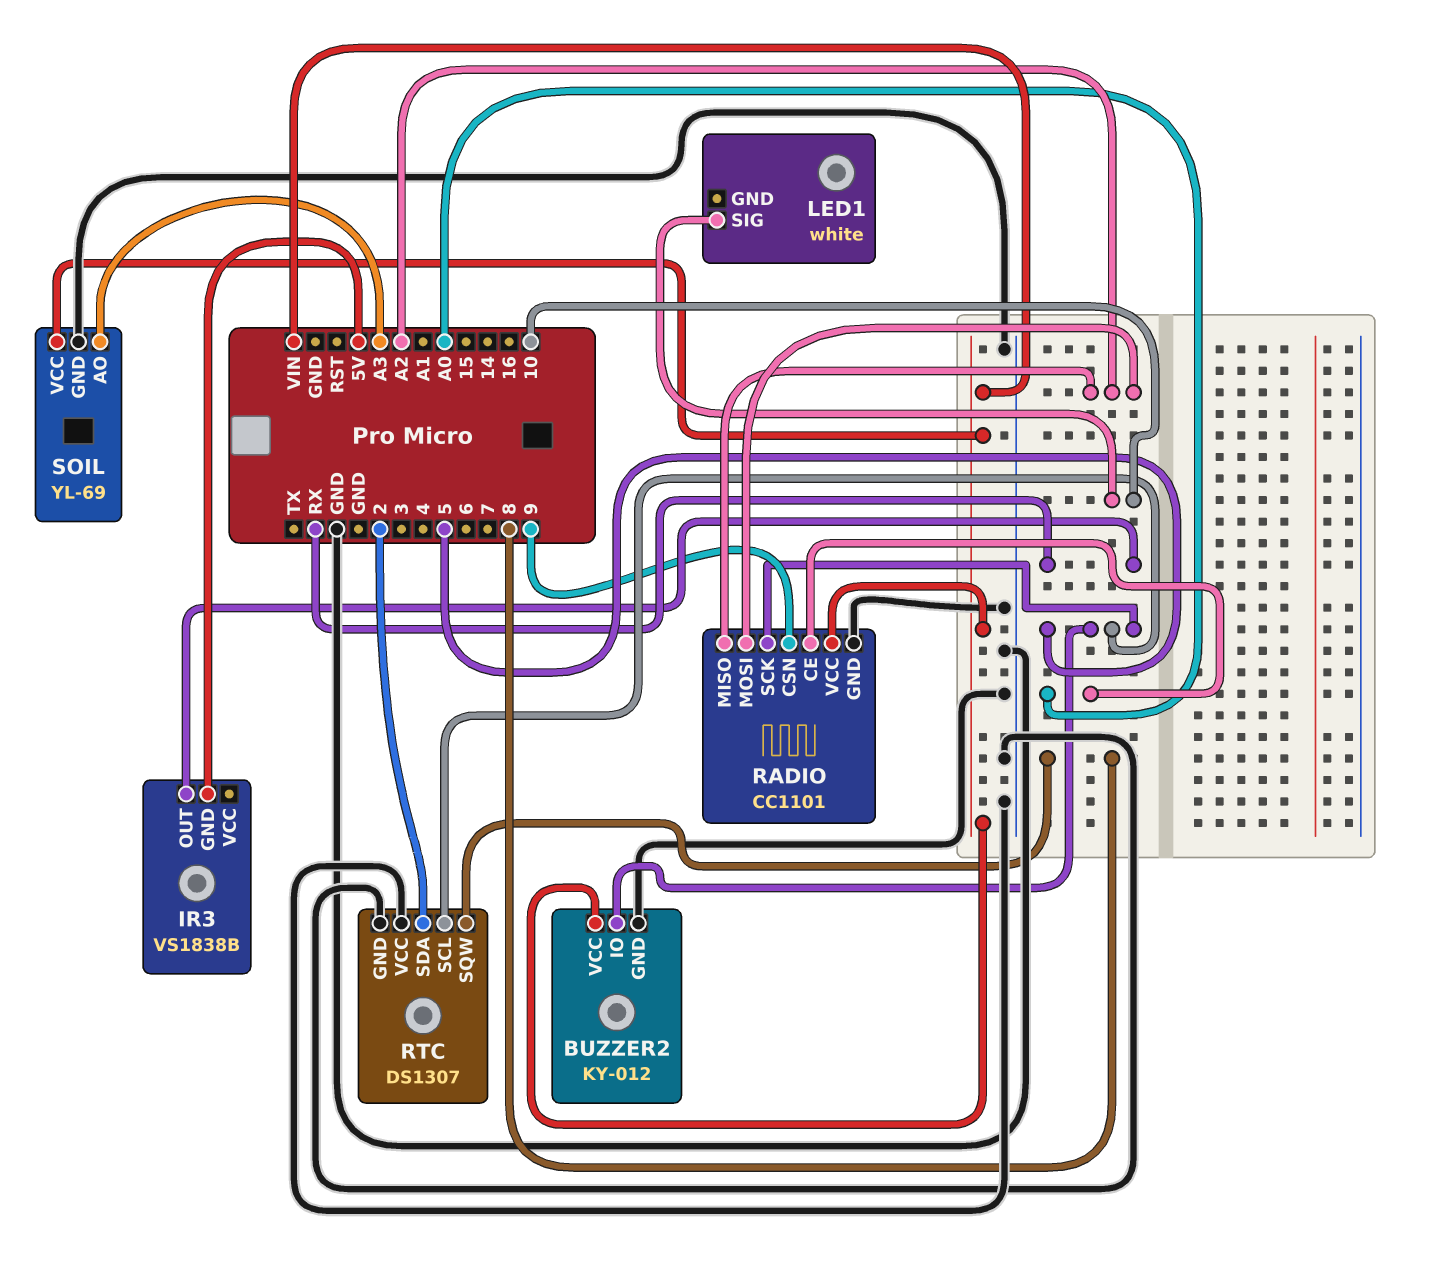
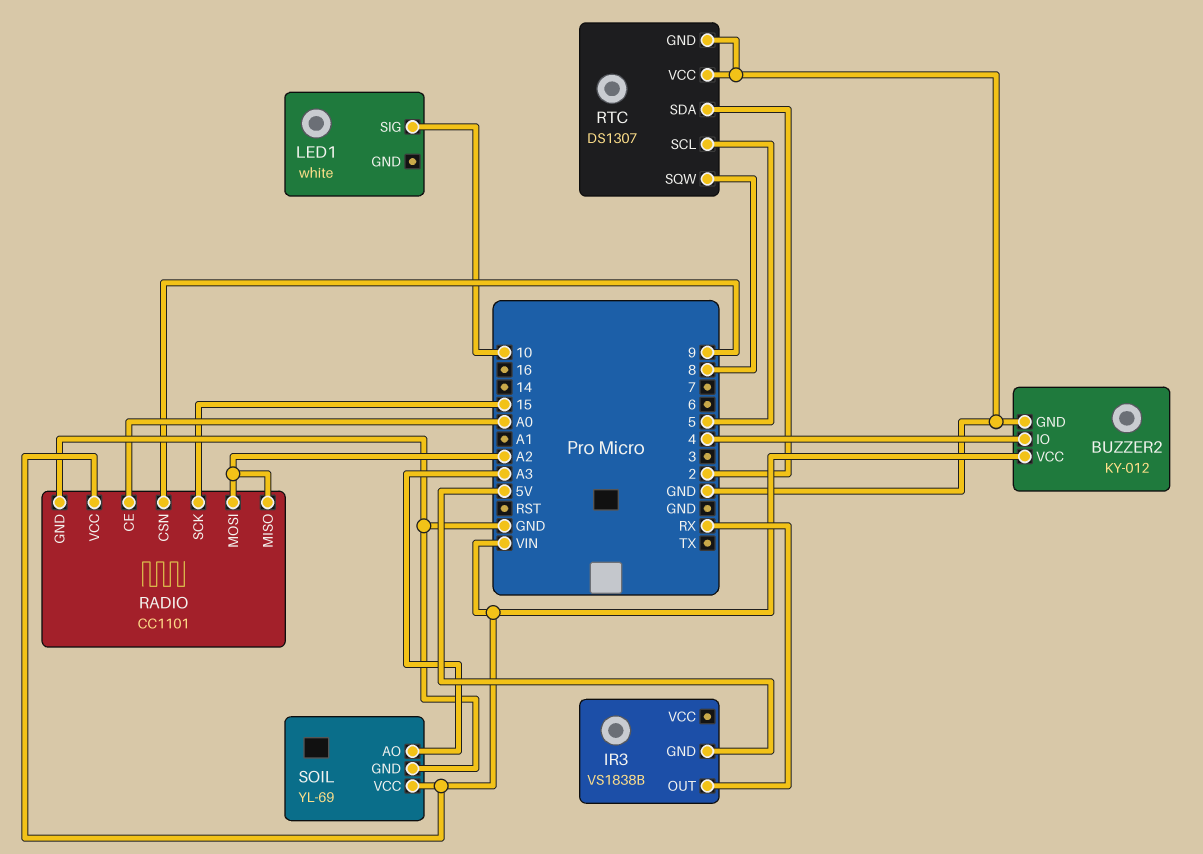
BUZZER2 pin IO: 5 -> 4
RADIO pin SCK: 5 -> 15

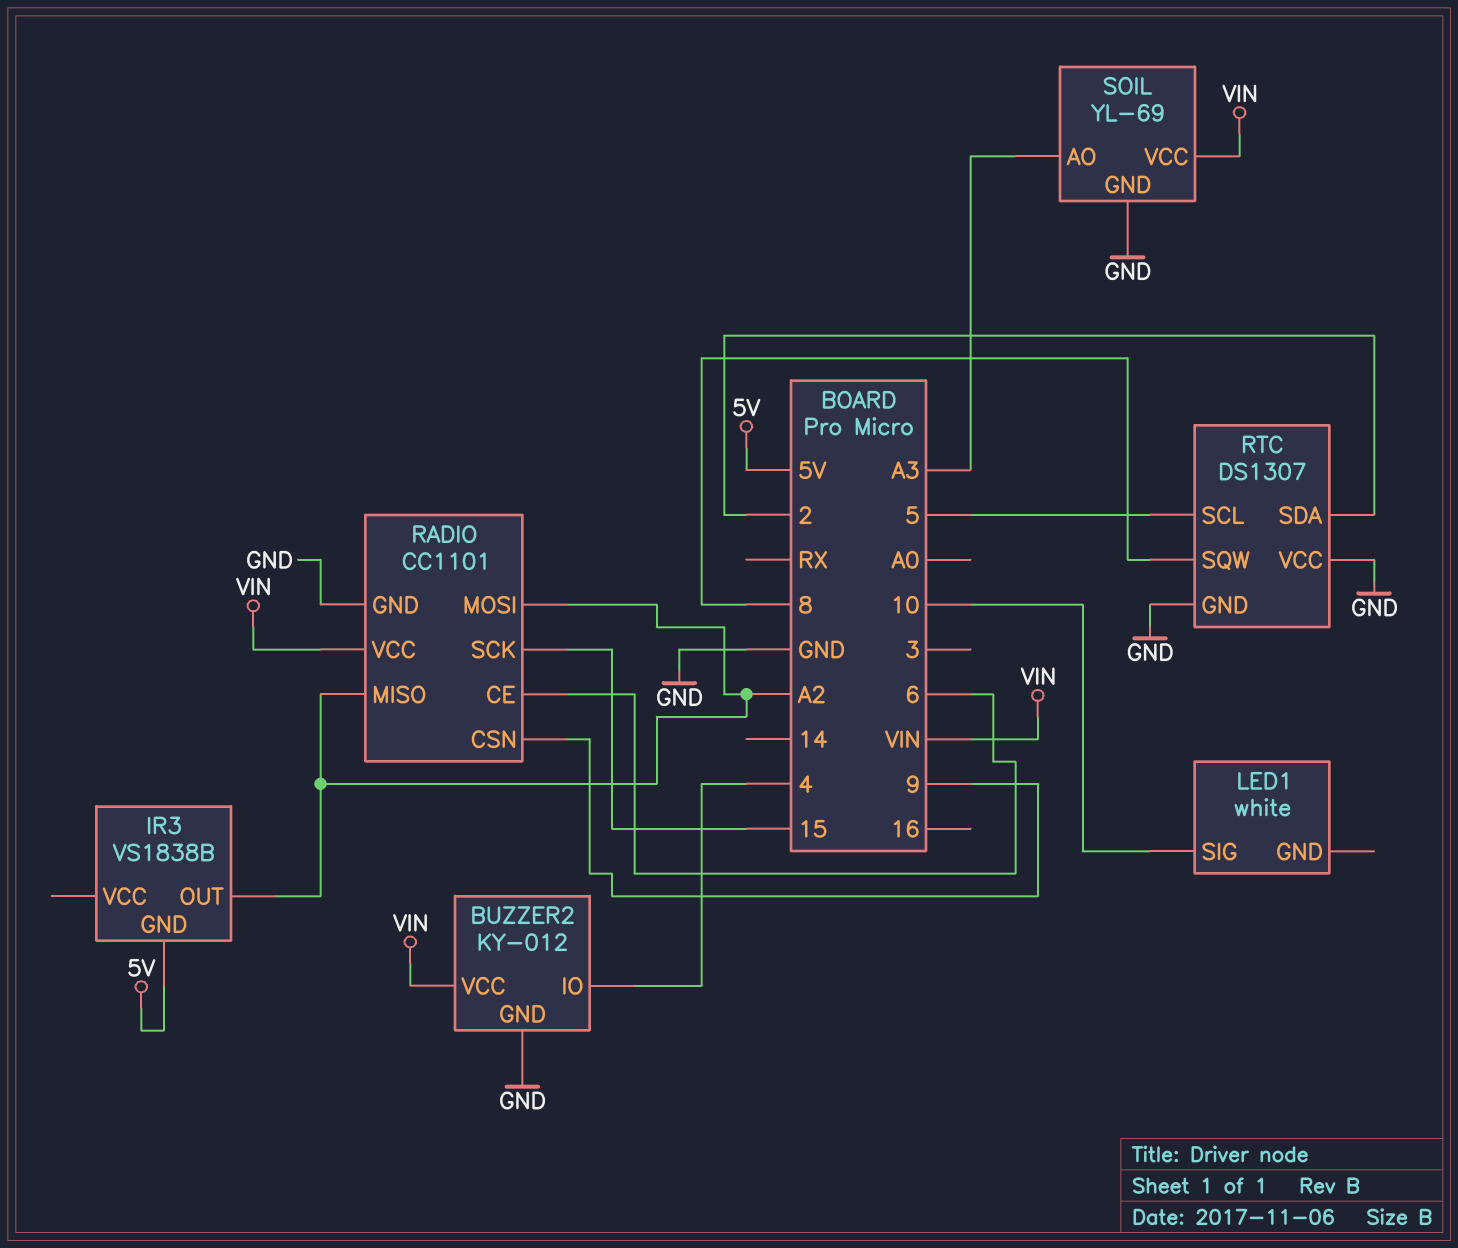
IR3 pin OUT: RX -> A2
RADIO pin CE: A0 -> 6

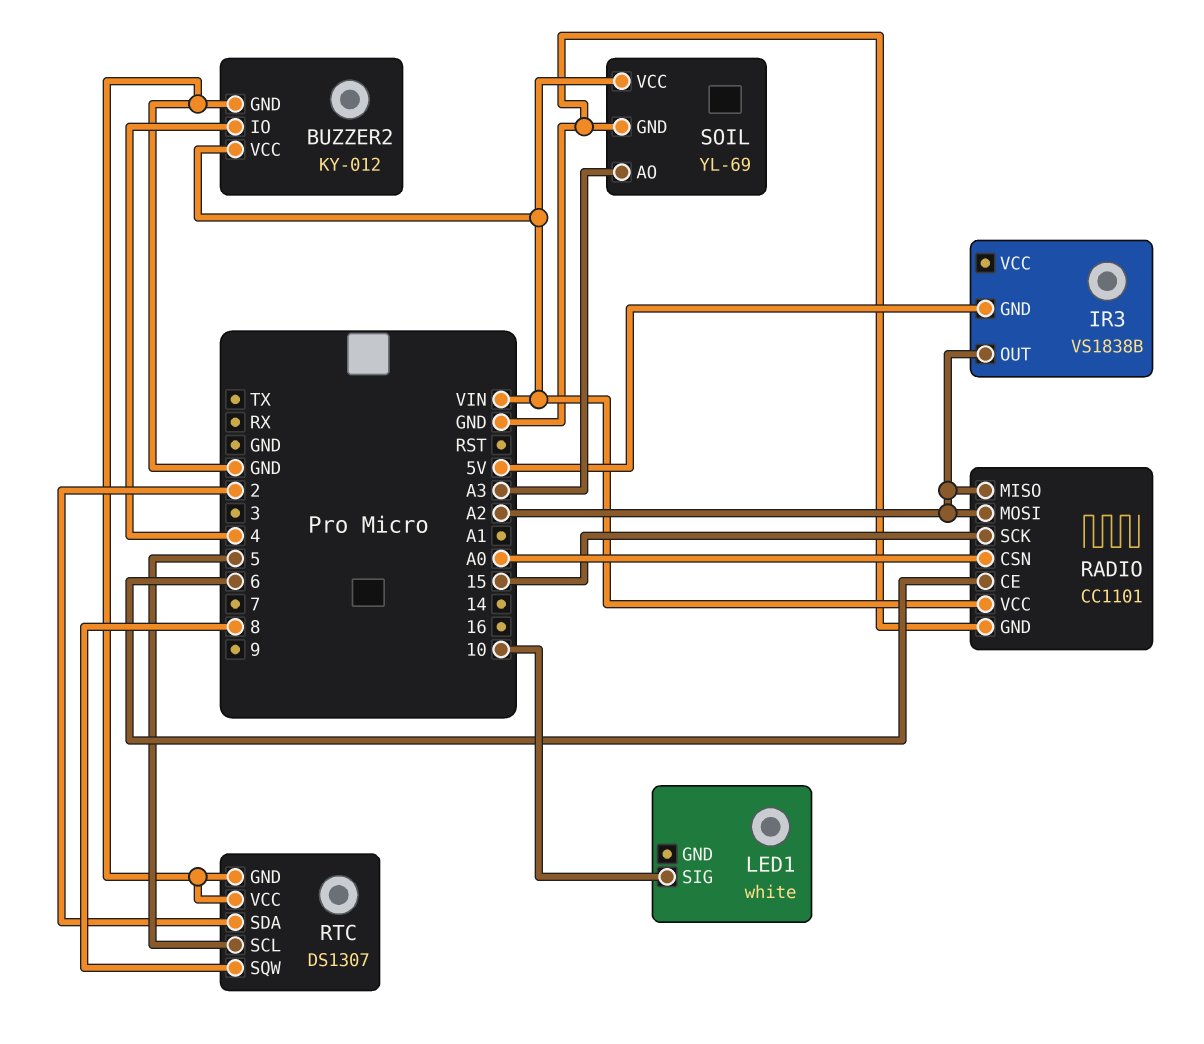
RADIO pin CSN: 9 -> A0

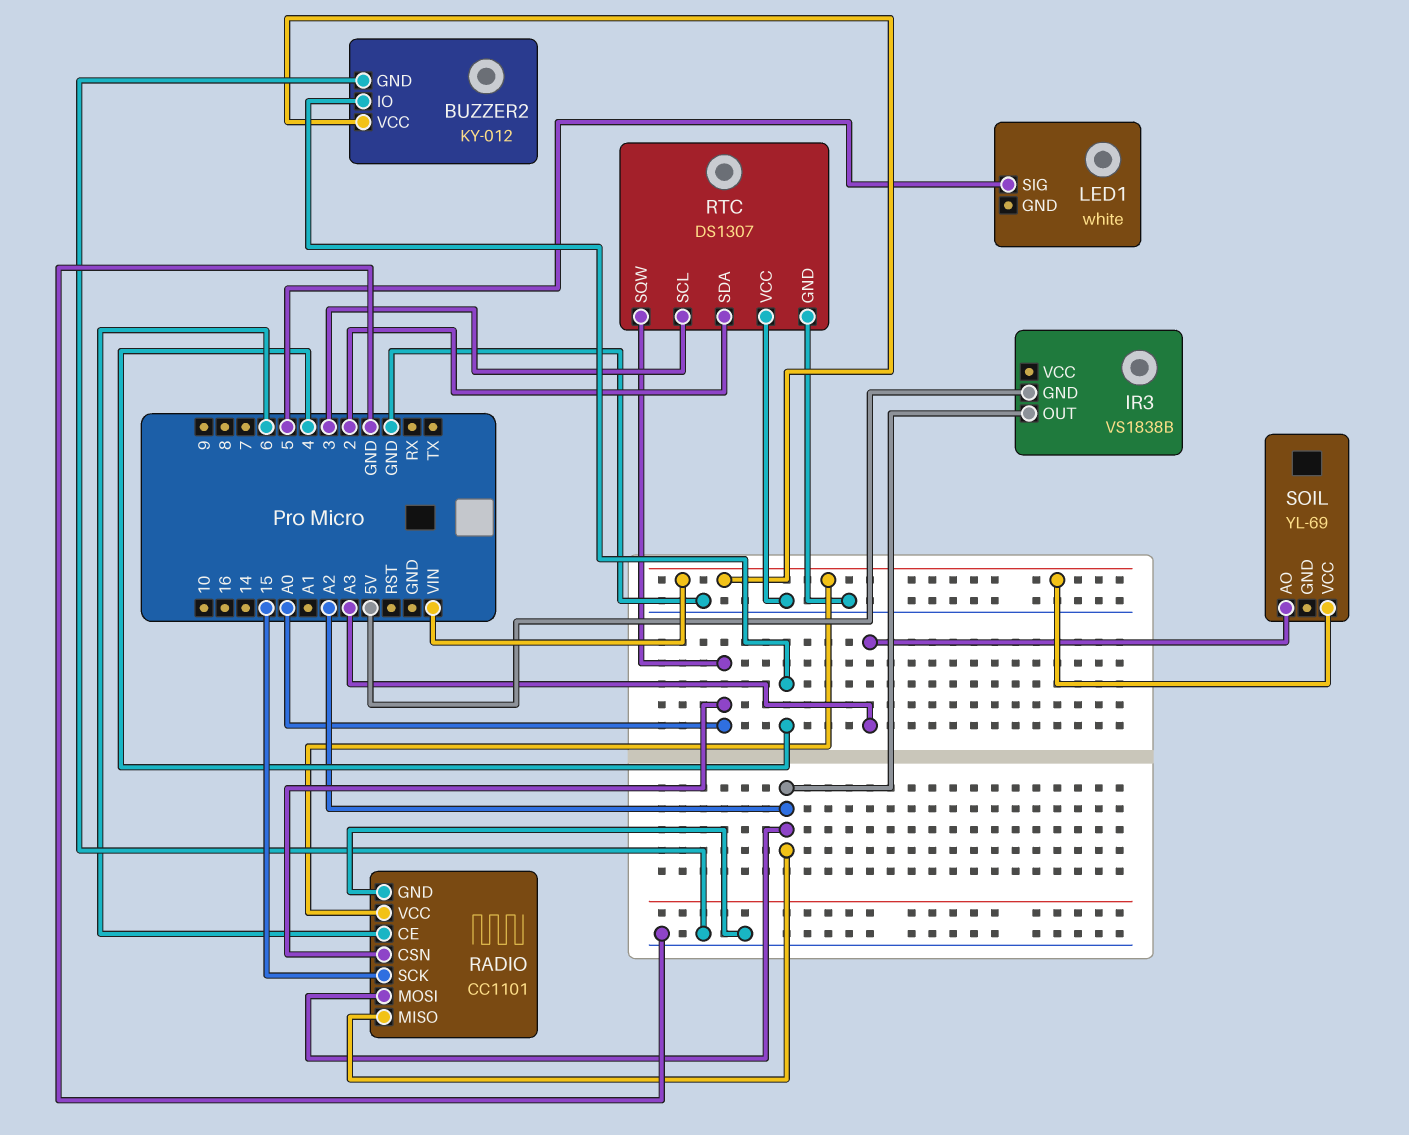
LED1 pin SIG: 10 -> 5
RTC pin SCL: 5 -> 3
RTC pin SQW: 8 -> A0
SOIL pin GND: GND -> none

